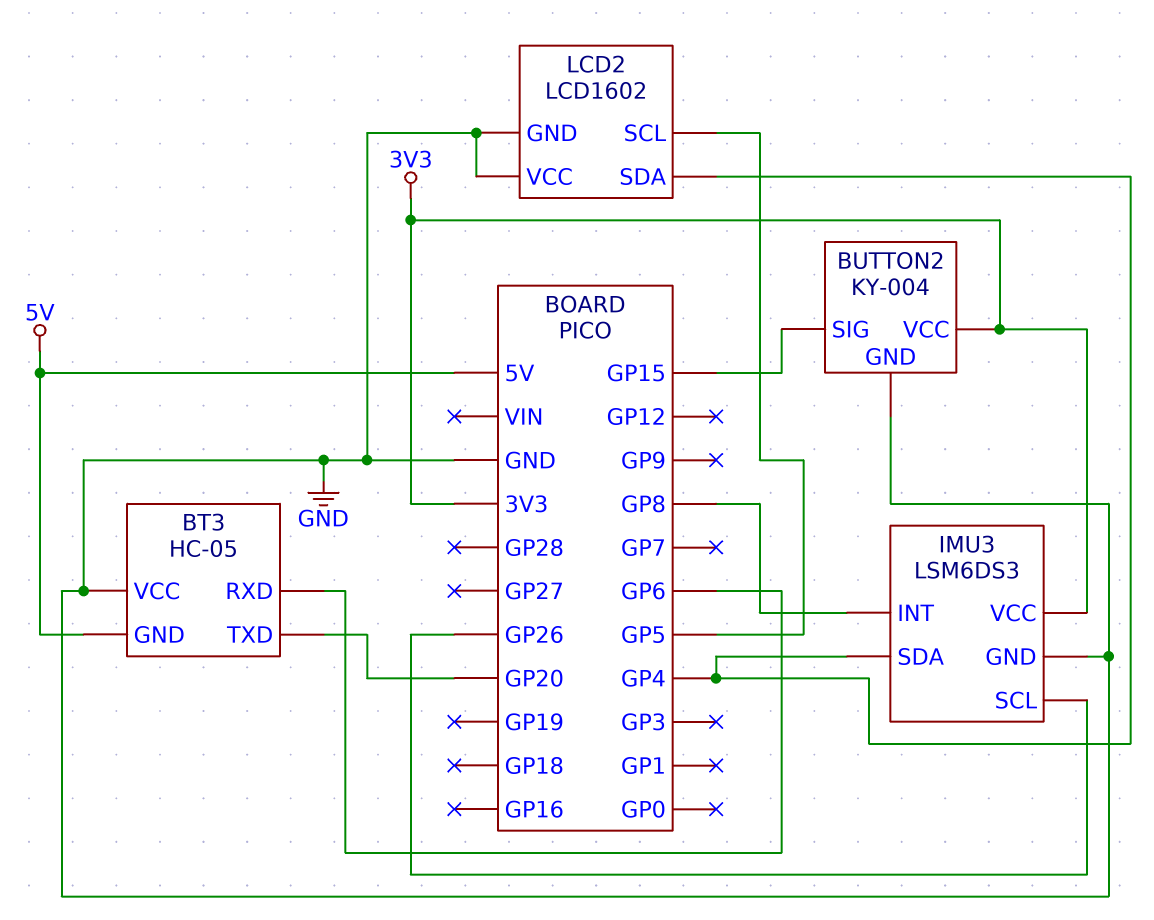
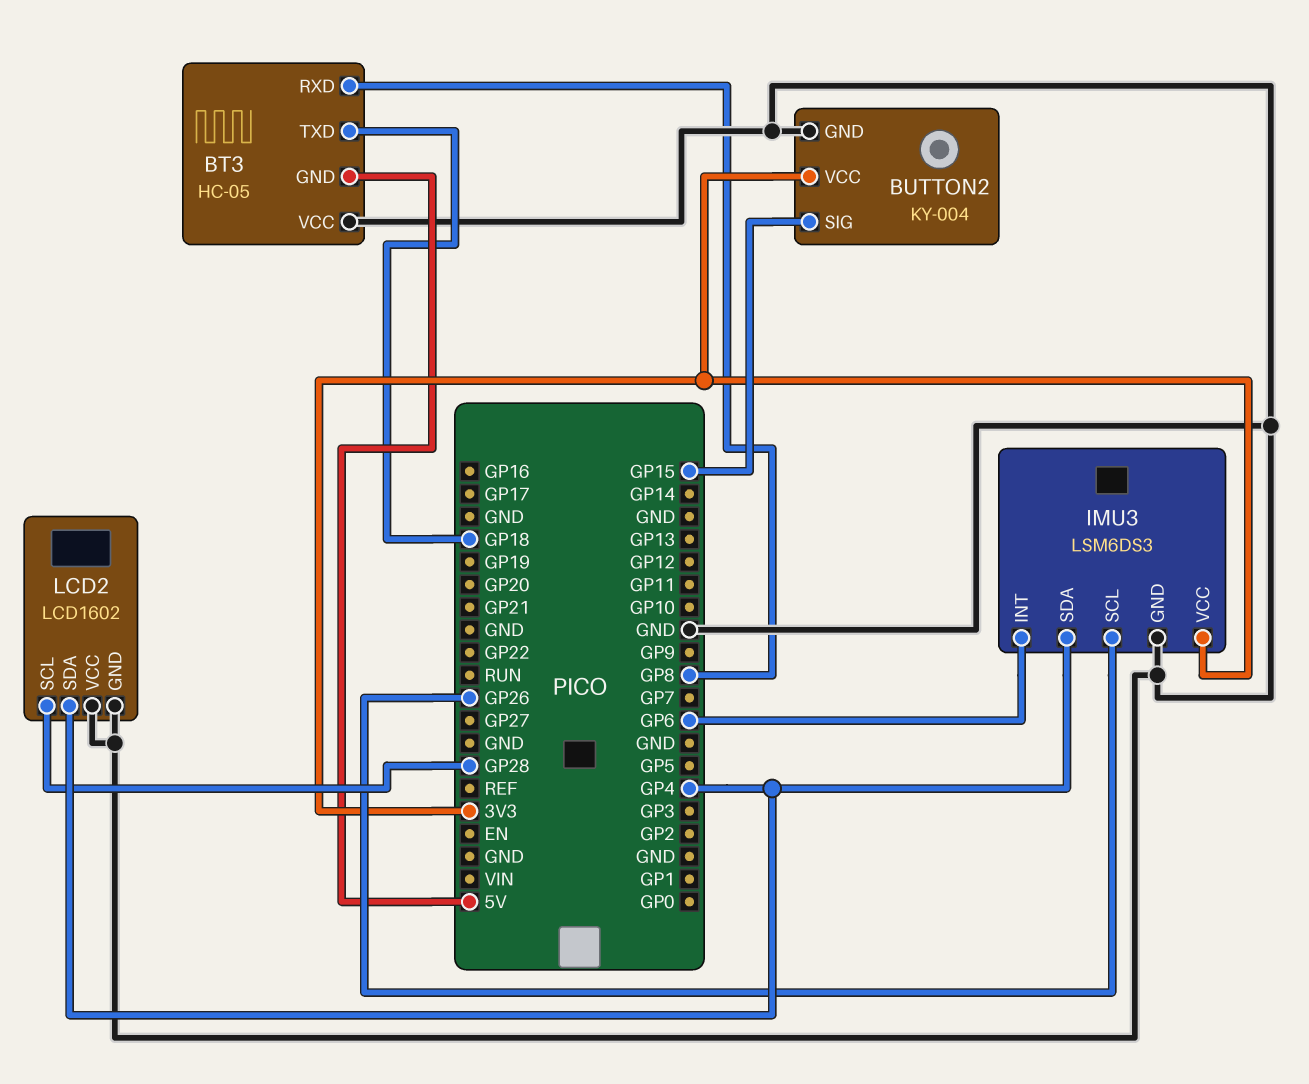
BT3 pin RXD: GP6 -> GP8
BT3 pin TXD: GP20 -> GP18
IMU3 pin INT: GP8 -> GP6
LCD2 pin SCL: GP5 -> GP28

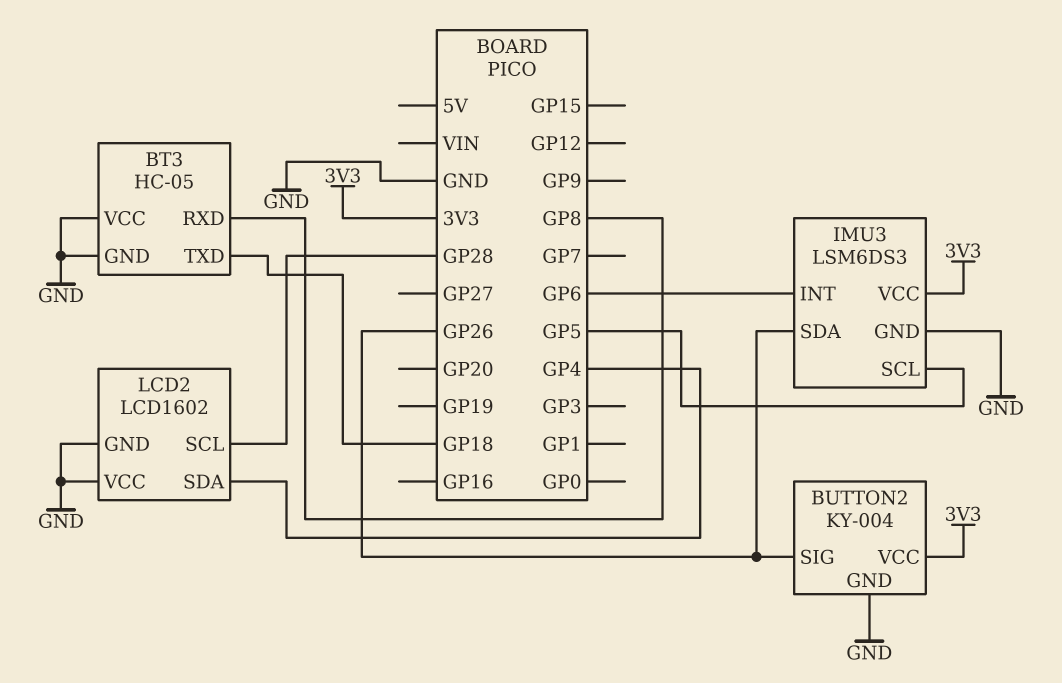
BT3 pin GND: 5V -> GND
BUTTON2 pin SIG: GP15 -> GP26
IMU3 pin SCL: GP26 -> GP5
IMU3 pin SDA: GP4 -> GP26

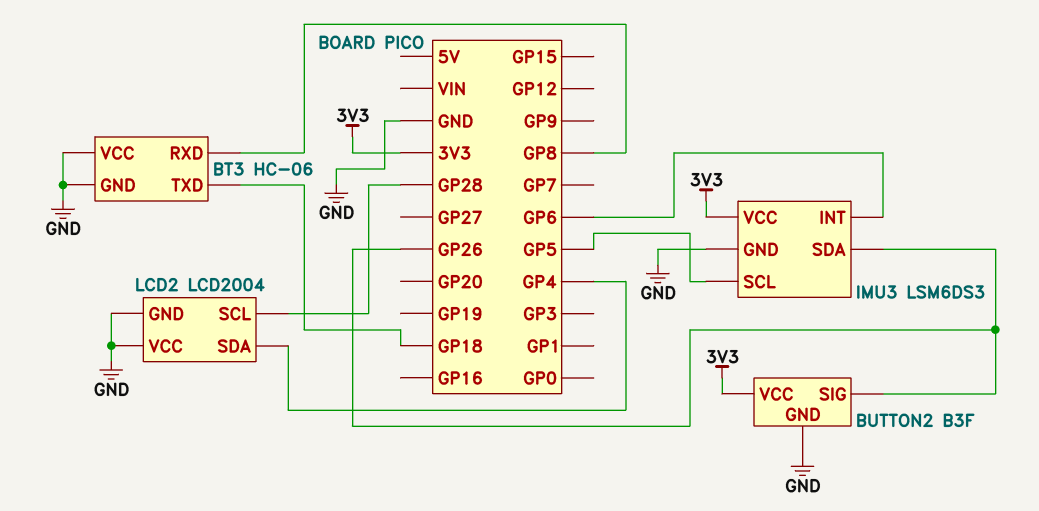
BT3: HC-05 -> HC-06
BUTTON2: KY-004 -> B3F
LCD2: LCD1602 -> LCD2004

